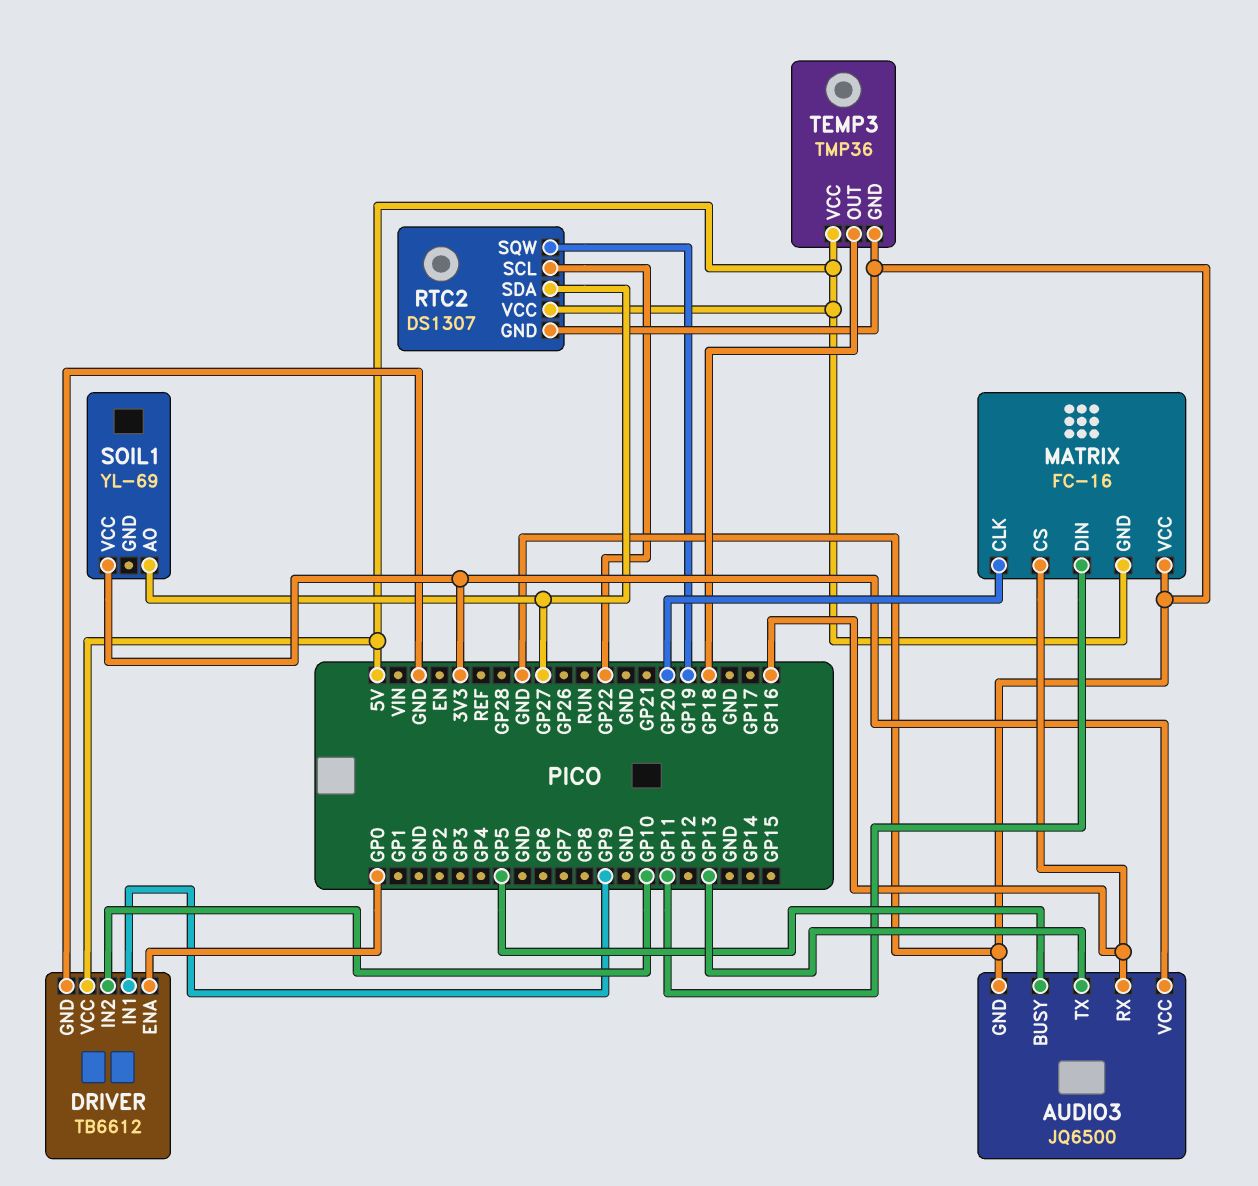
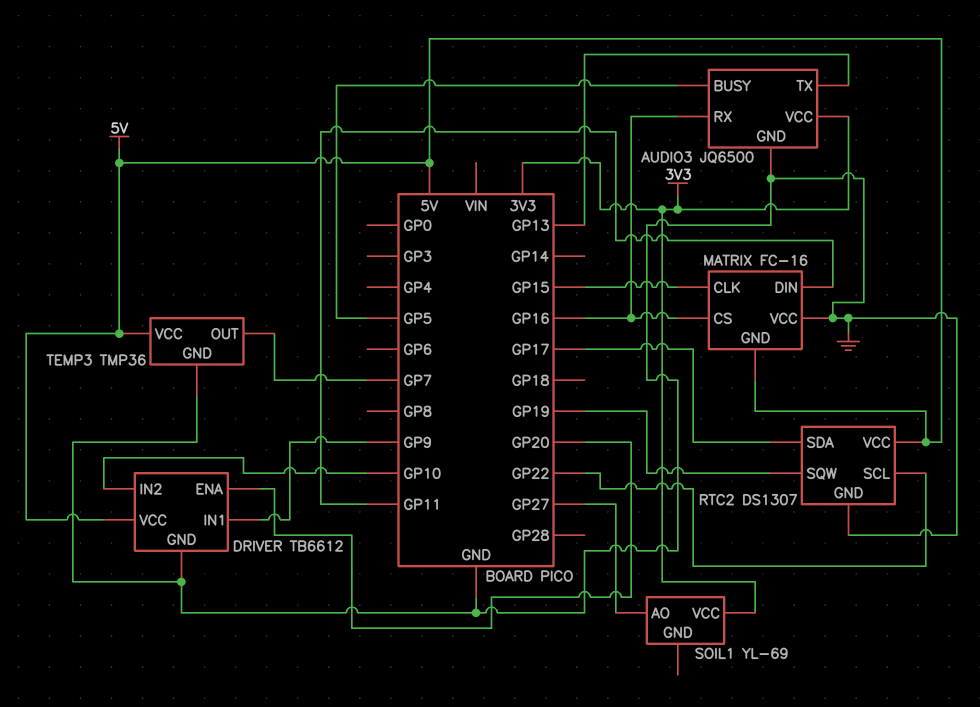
DRIVER pin ENA: GP0 -> GP20
MATRIX pin CLK: GP20 -> GP15
RTC2 pin SDA: GP27 -> GP17
TEMP3 pin OUT: GP18 -> GP7

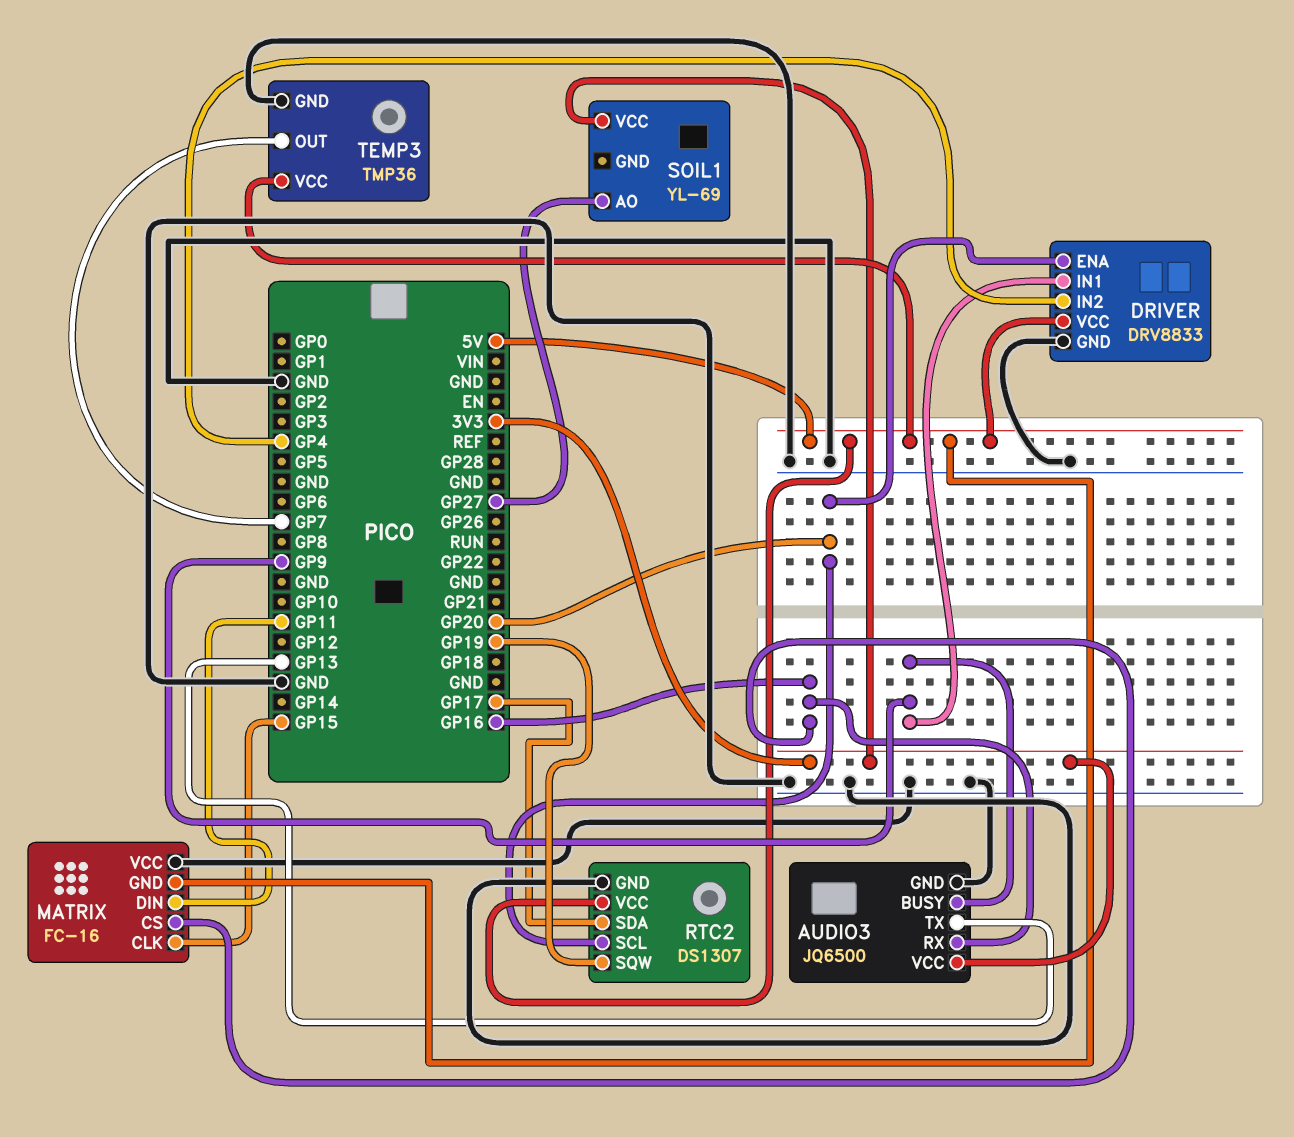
AUDIO3 pin BUSY: GP5 -> GP9
DRIVER: TB6612 -> DRV8833
DRIVER pin IN2: GP10 -> GP4
RTC2 pin SCL: GP22 -> GP20

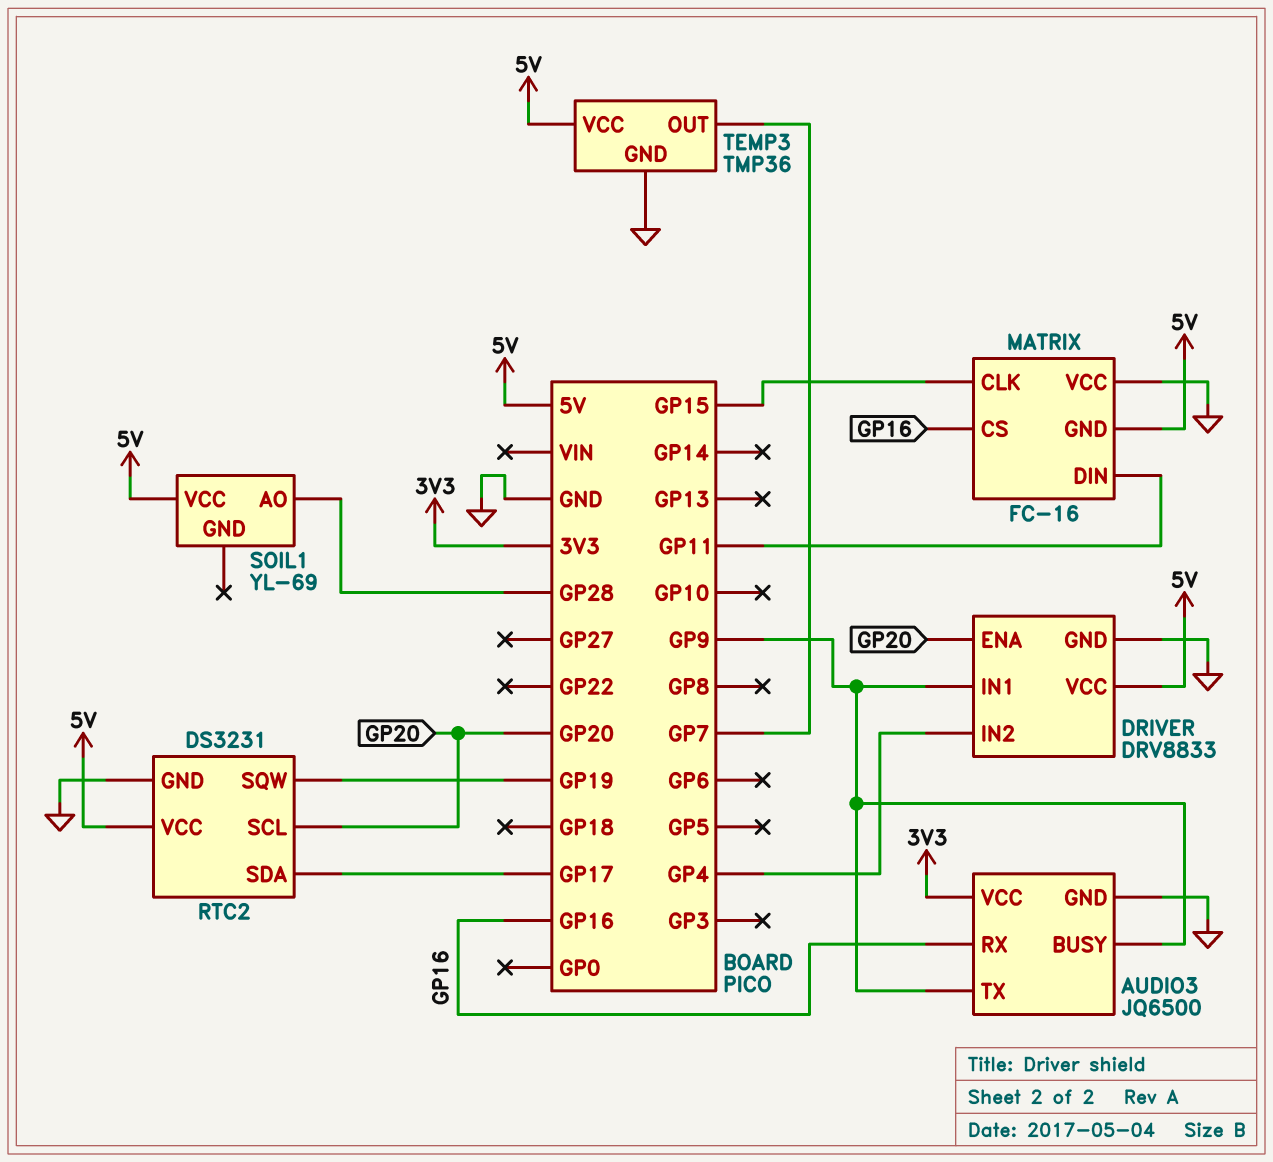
AUDIO3 pin TX: GP13 -> GP9
RTC2: DS1307 -> DS3231
SOIL1 pin AO: GP27 -> GP28
SOIL1 pin VCC: 3V3 -> 5V

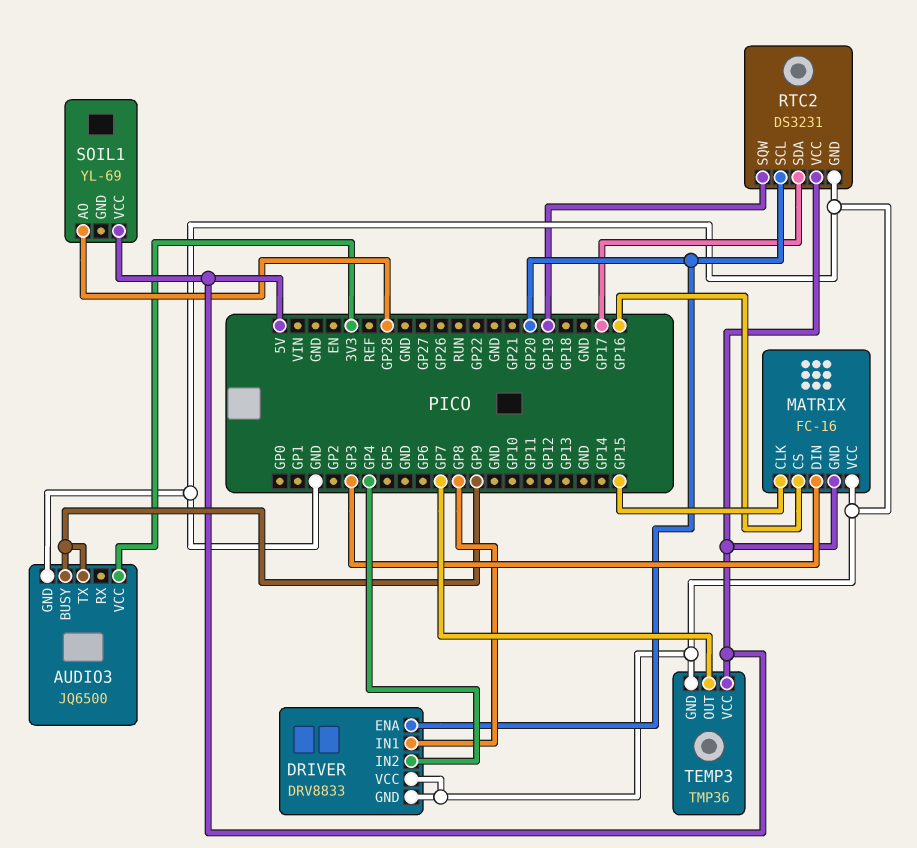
AUDIO3 pin RX: GP16 -> none
DRIVER pin IN1: GP9 -> GP8
DRIVER pin VCC: 5V -> GND
MATRIX pin DIN: GP11 -> GP3

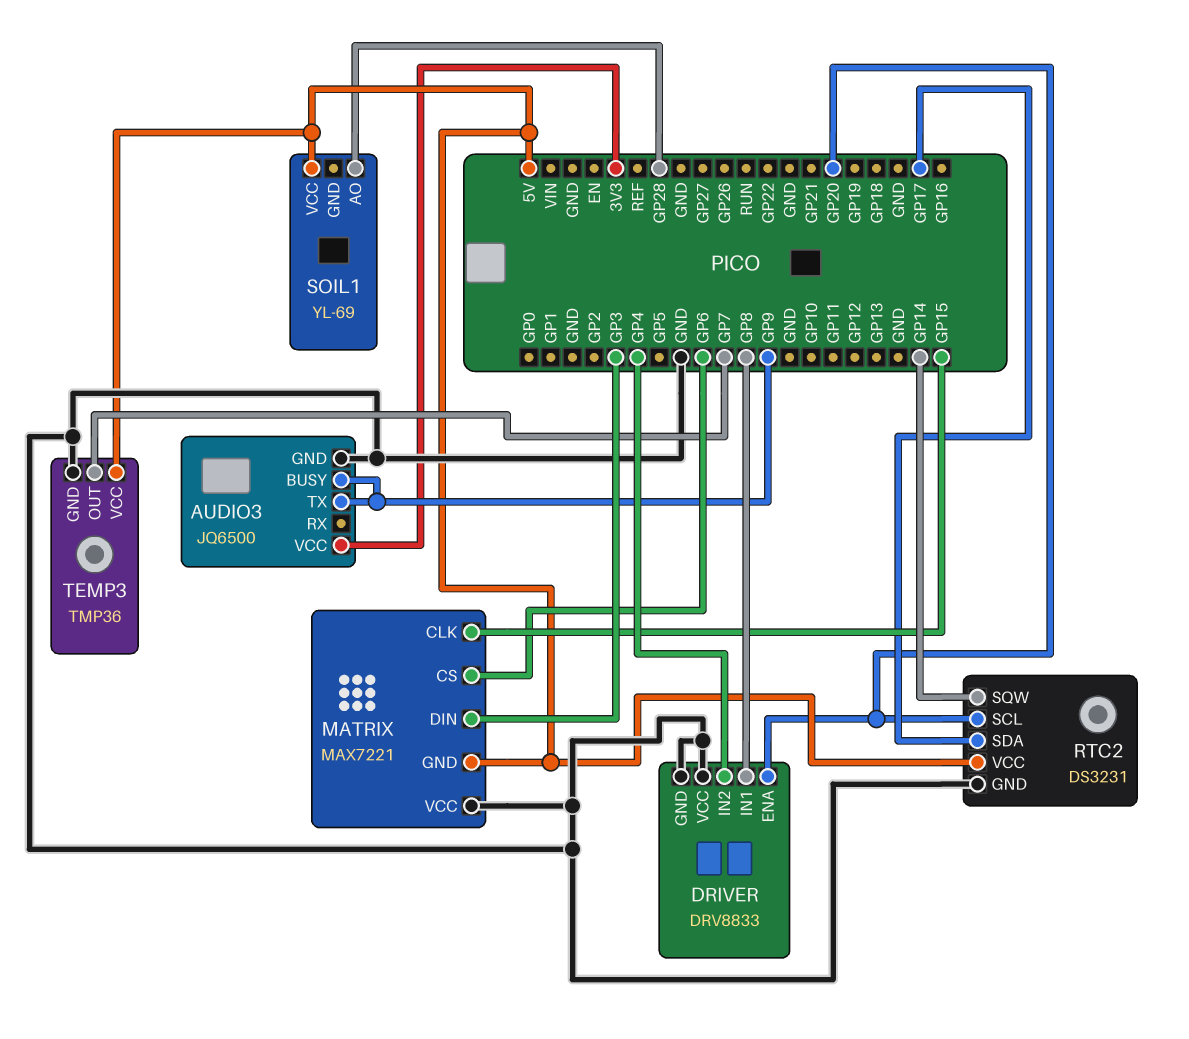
MATRIX: FC-16 -> MAX7221
MATRIX pin CS: GP16 -> GP6
RTC2 pin SQW: GP19 -> GP14

